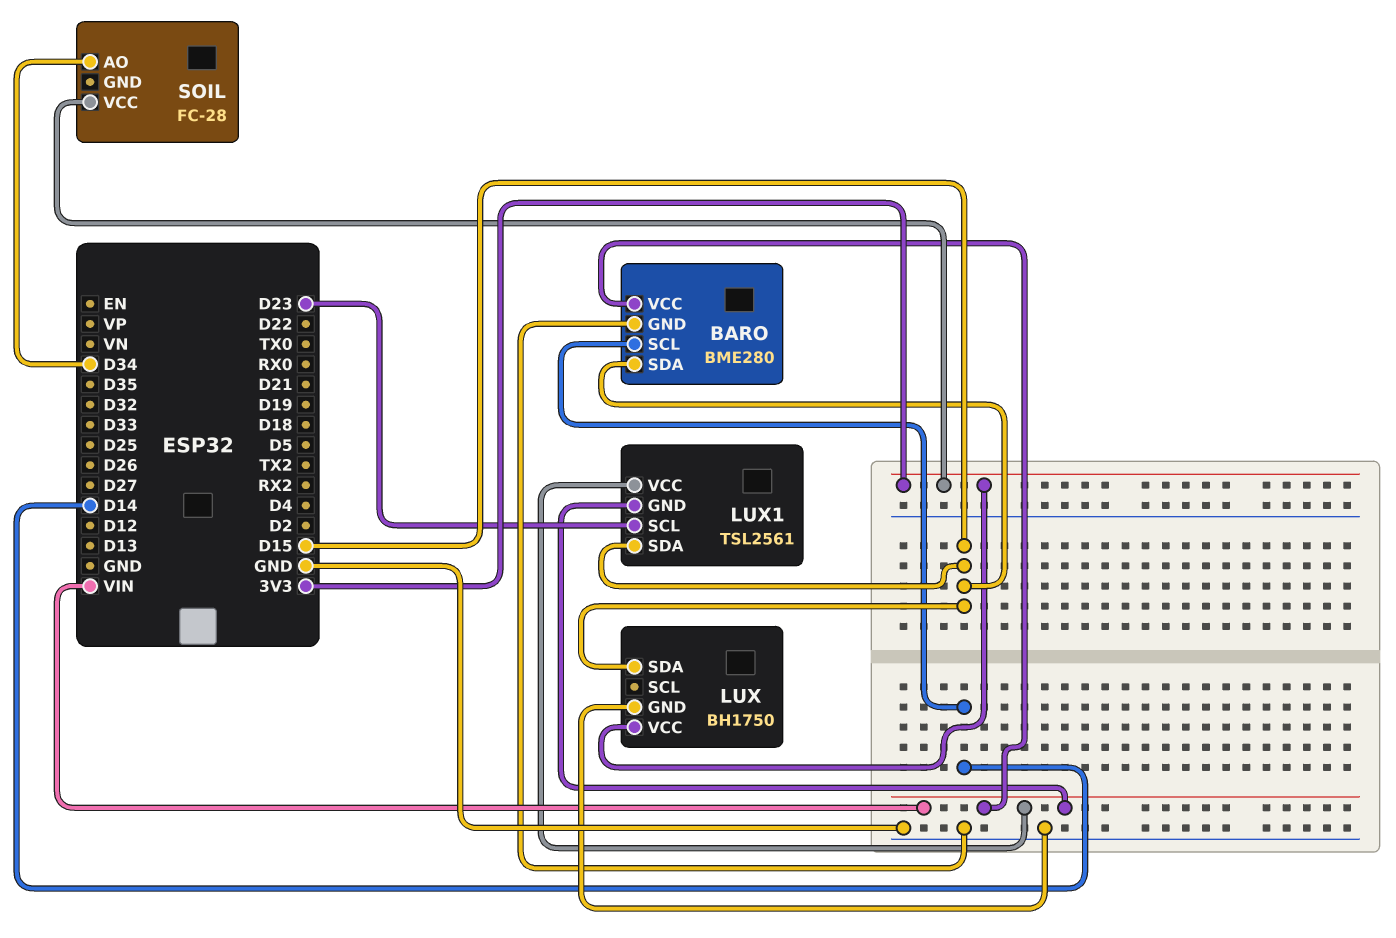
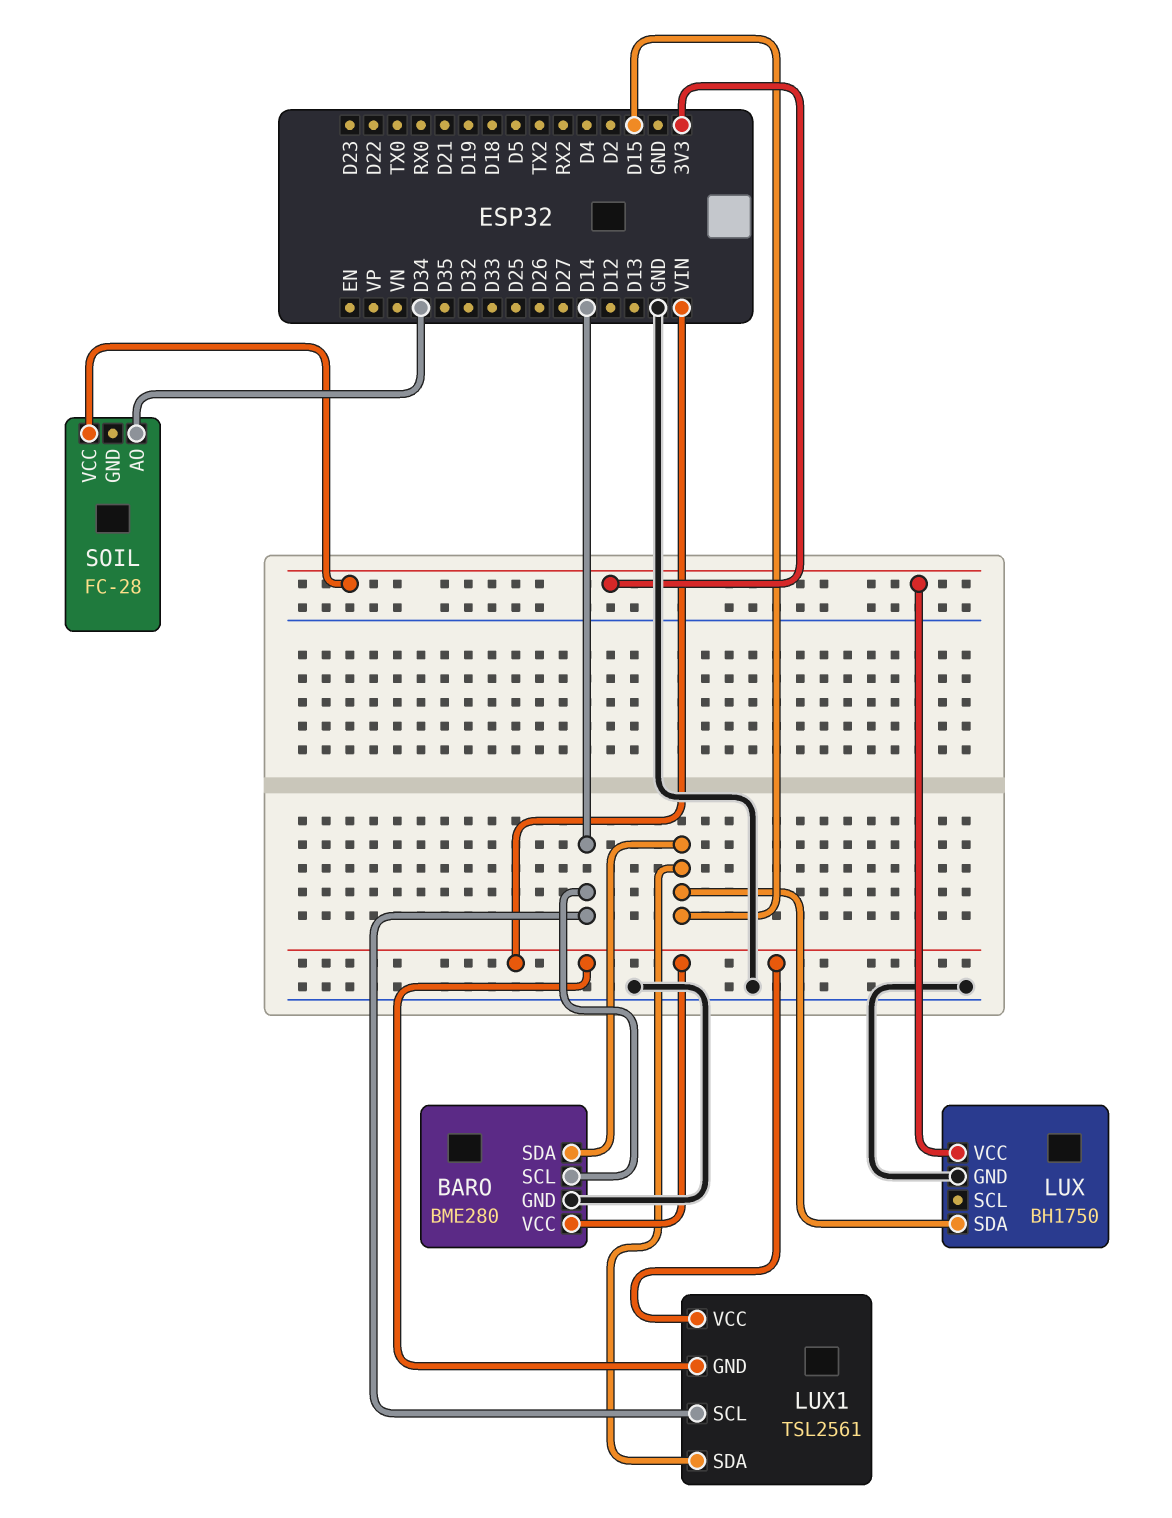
LUX1 pin SCL: D23 -> D14

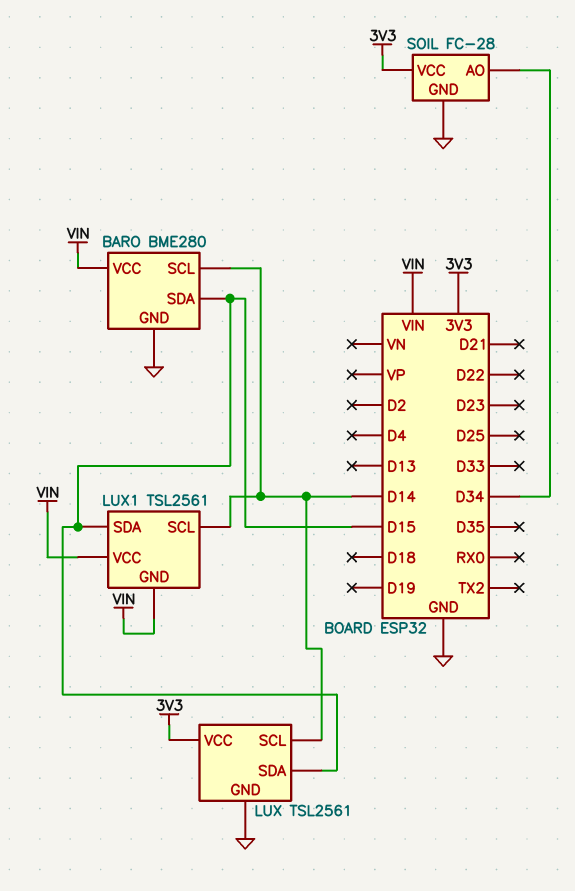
LUX: BH1750 -> TSL2561
LUX pin SCL: none -> D14
SOIL pin GND: none -> GND

